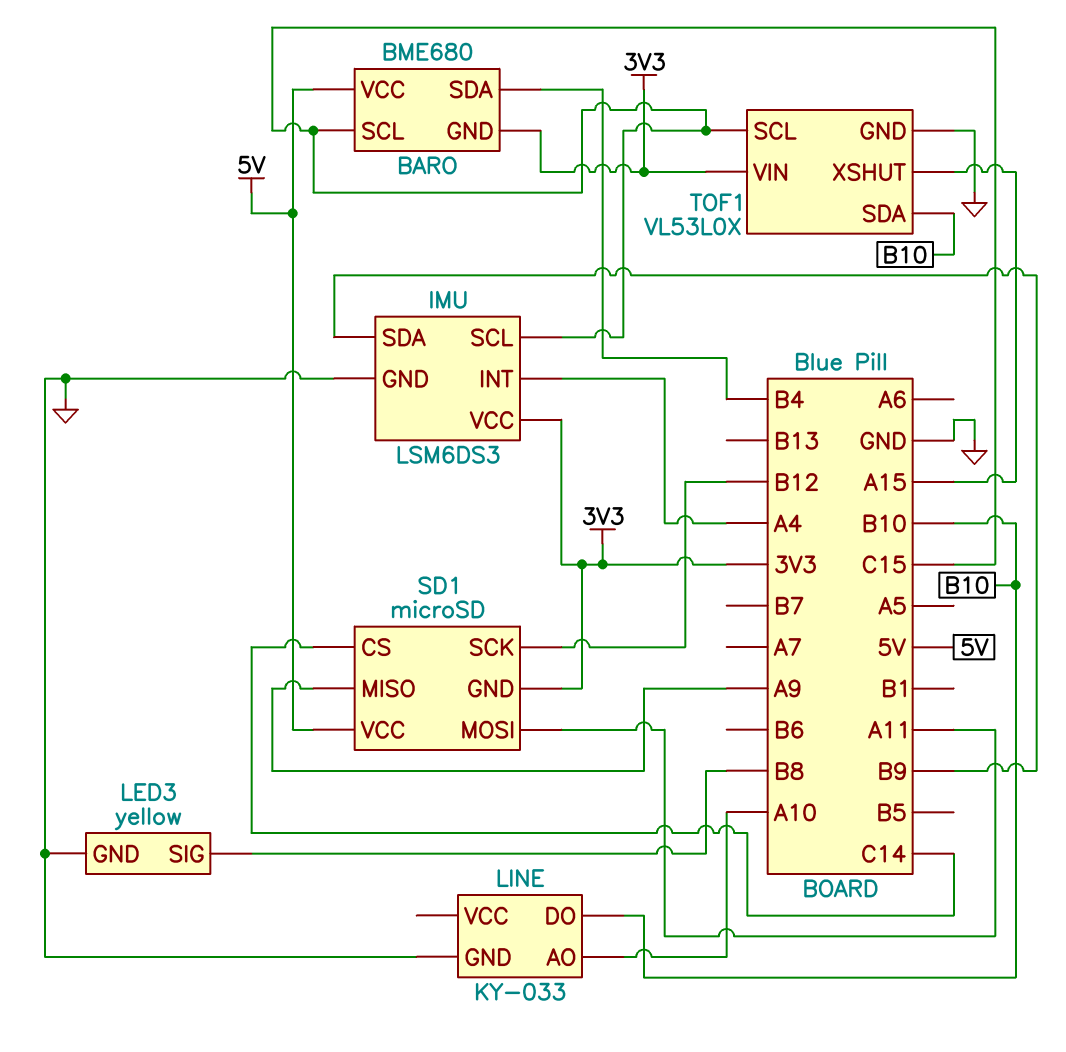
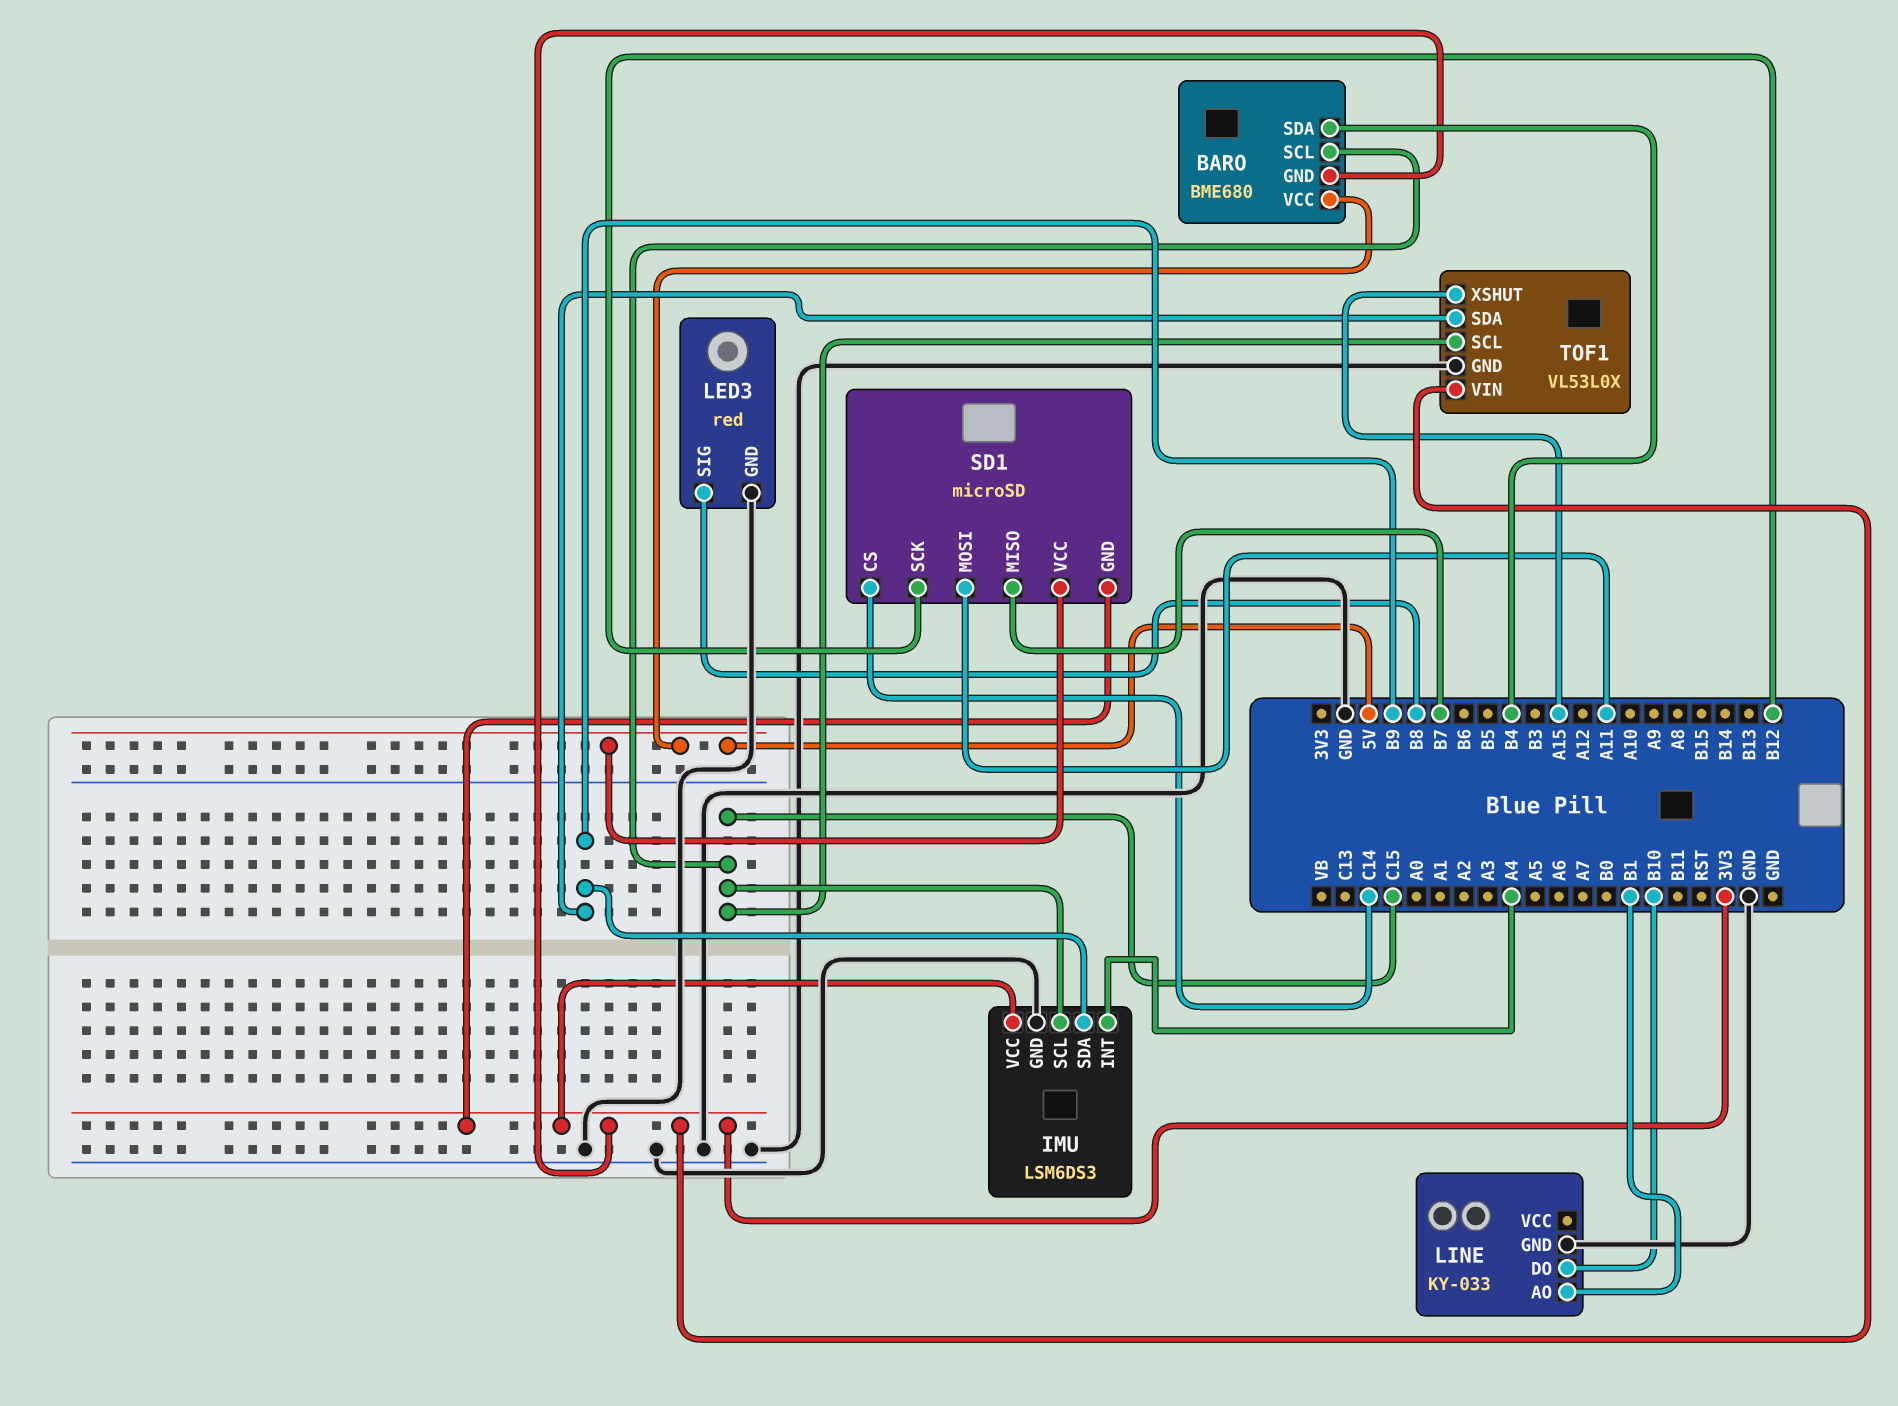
LED3: yellow -> red
LINE pin AO: A10 -> B1
SD1 pin MISO: A9 -> B7
TOF1 pin SDA: B10 -> B9

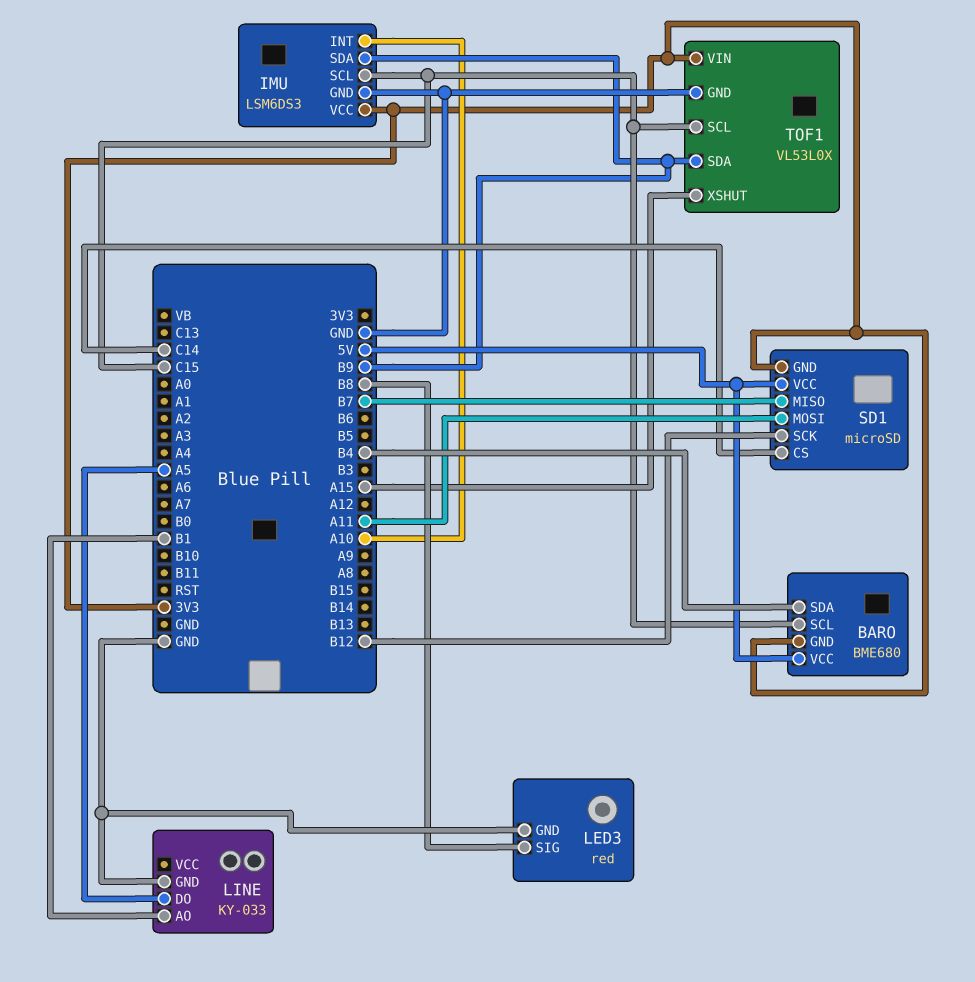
IMU pin INT: A4 -> A10
LINE pin DO: B10 -> A5

